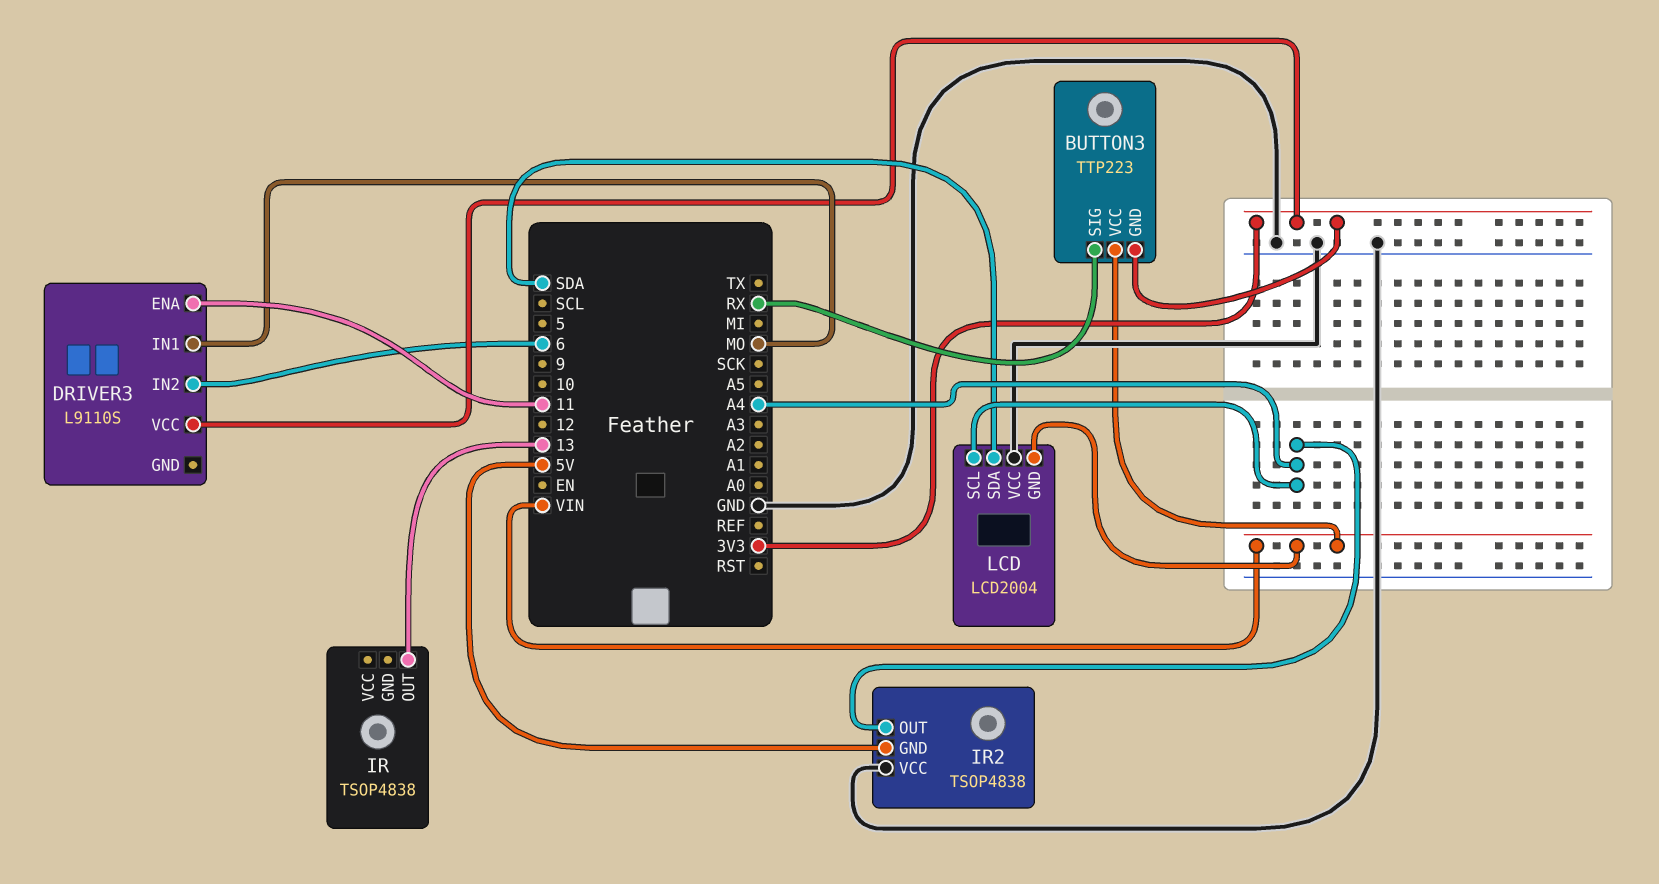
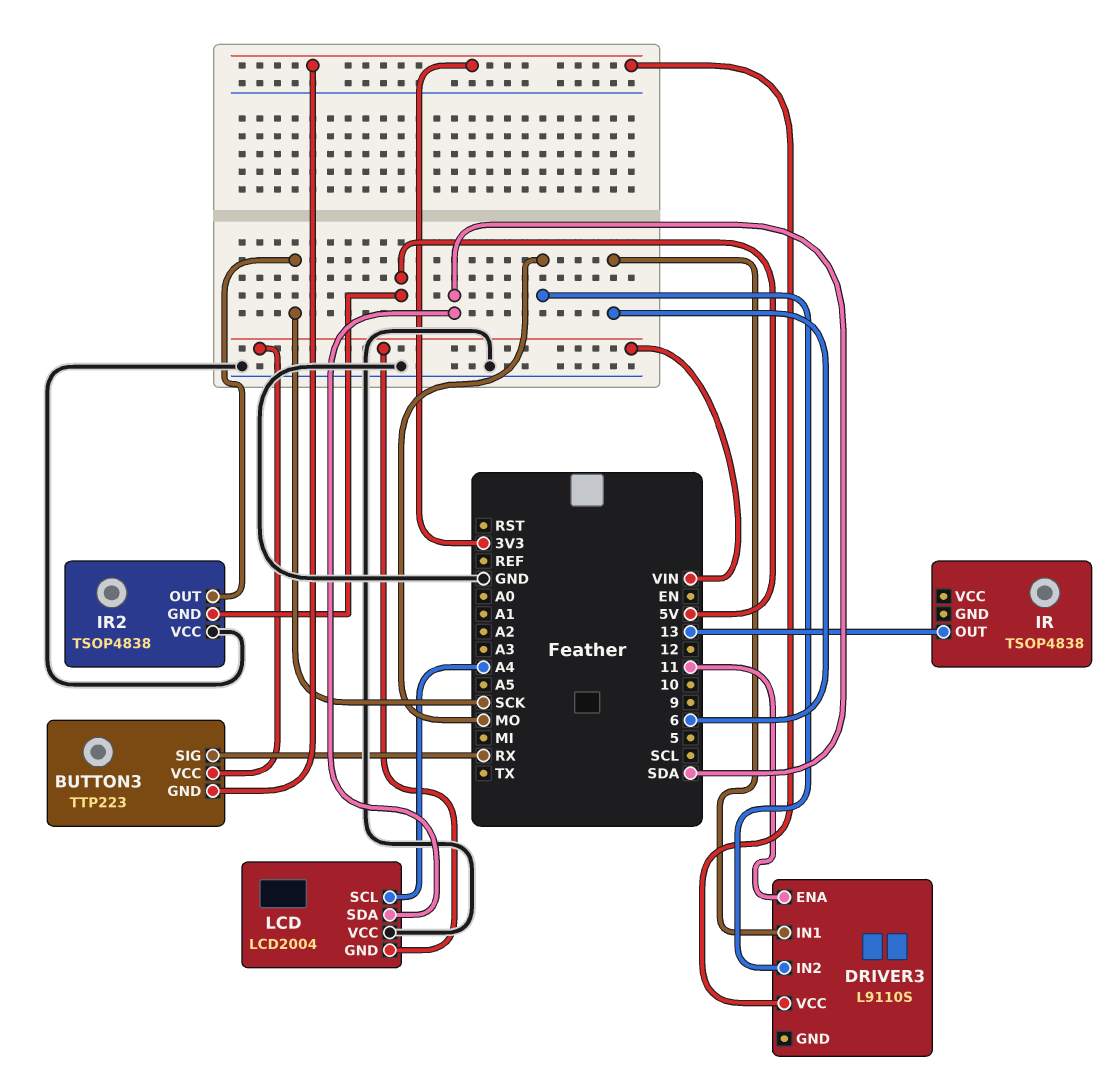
DRIVER3 pin IN1: MO -> 6
DRIVER3 pin IN2: 6 -> MO
IR2 pin OUT: A4 -> SCK

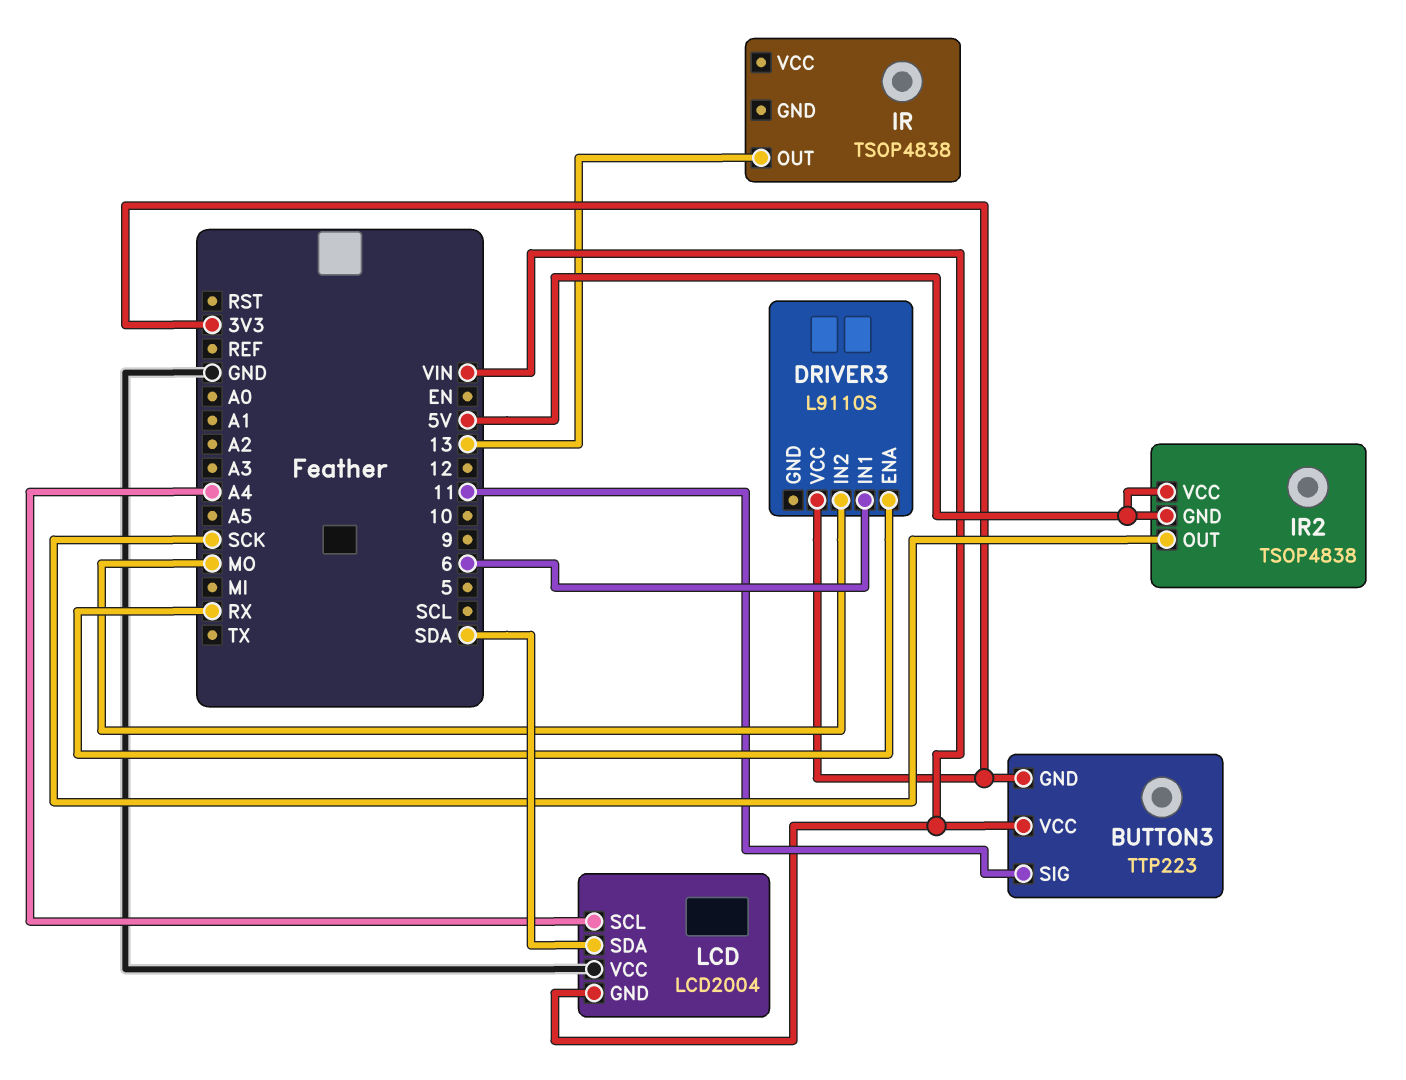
BUTTON3 pin SIG: RX -> 11
DRIVER3 pin ENA: 11 -> RX
IR2 pin VCC: GND -> 5V

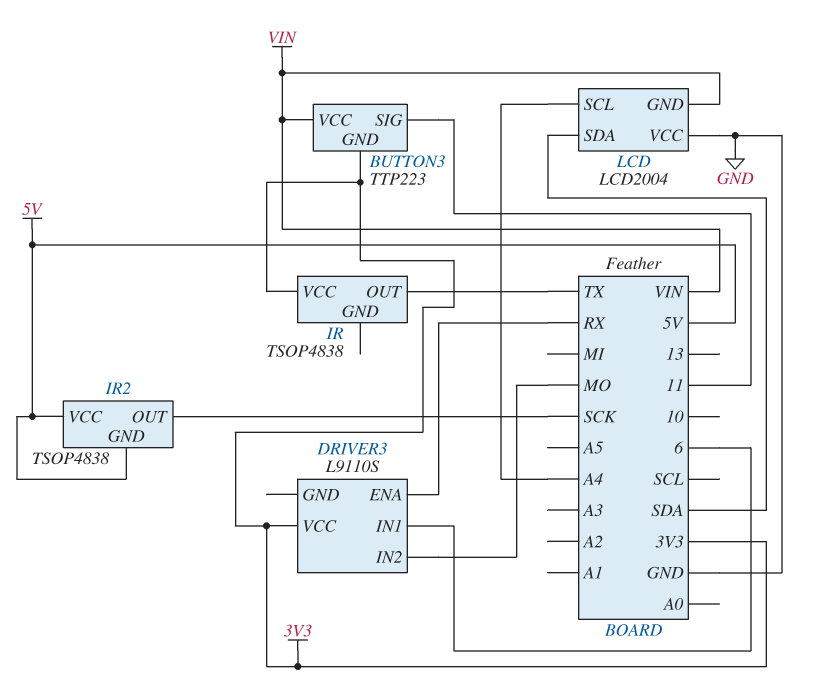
IR pin OUT: 13 -> TX
IR pin VCC: none -> 3V3

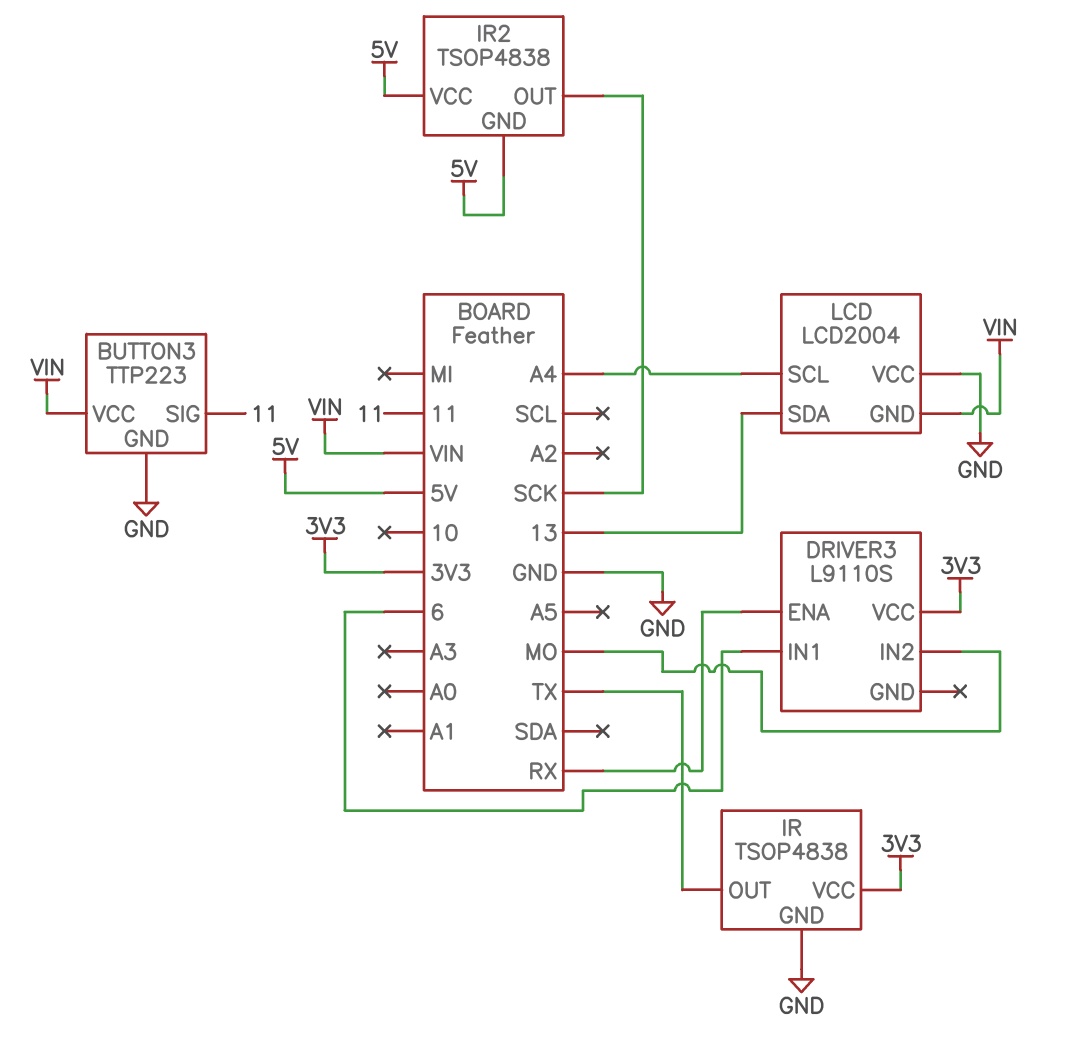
BUTTON3 pin GND: 3V3 -> GND
IR pin GND: none -> GND
LCD pin SDA: SDA -> 13

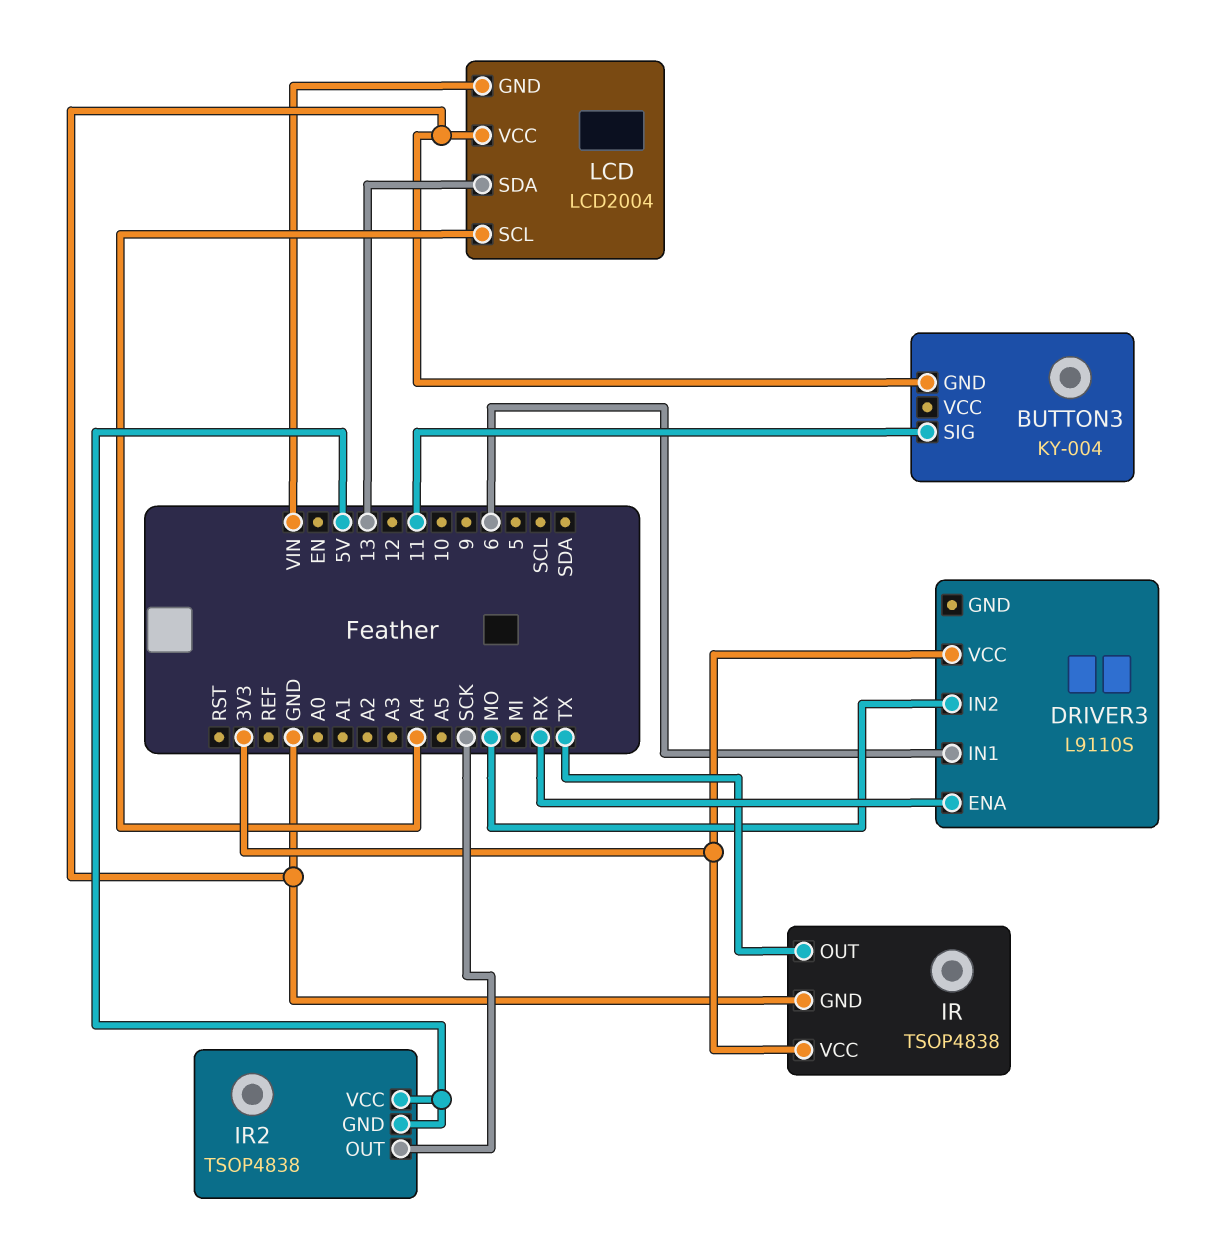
BUTTON3: TTP223 -> KY-004
BUTTON3 pin VCC: VIN -> none

